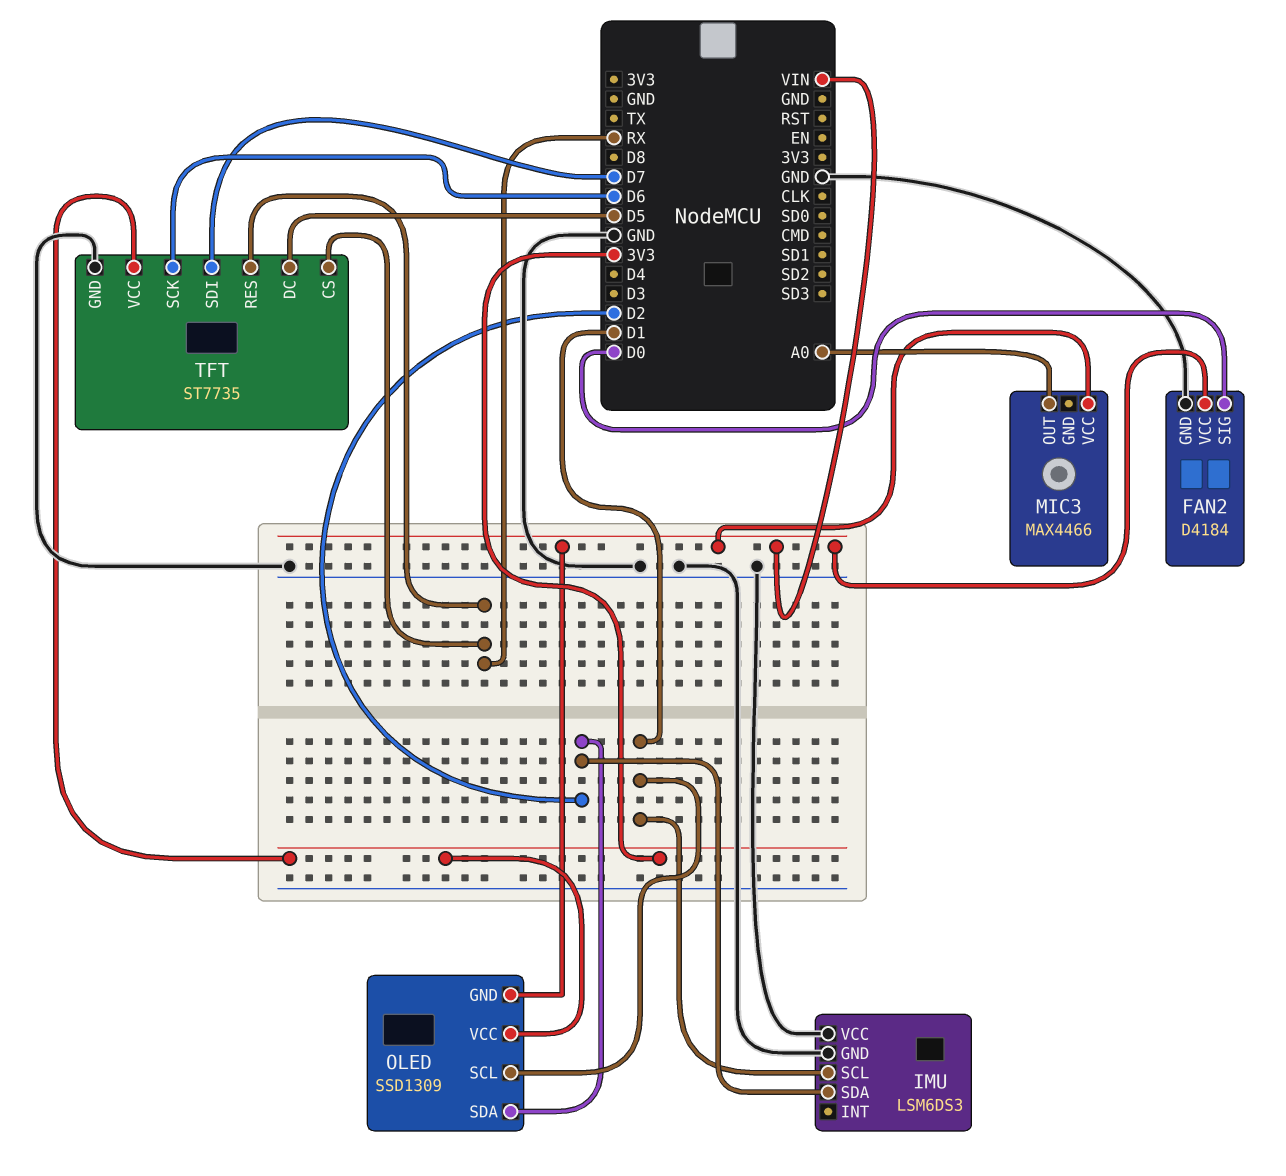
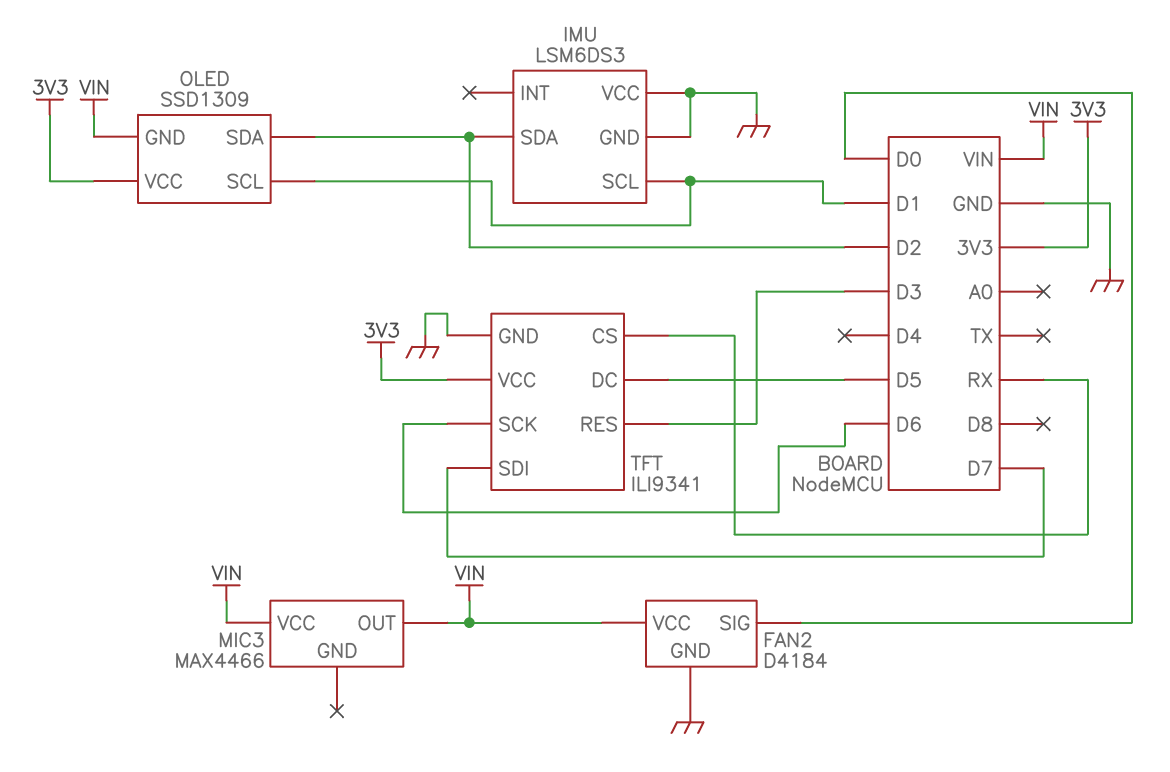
MIC3 pin OUT: A0 -> VIN
TFT: ST7735 -> ILI9341
TFT pin RES: RX -> D3

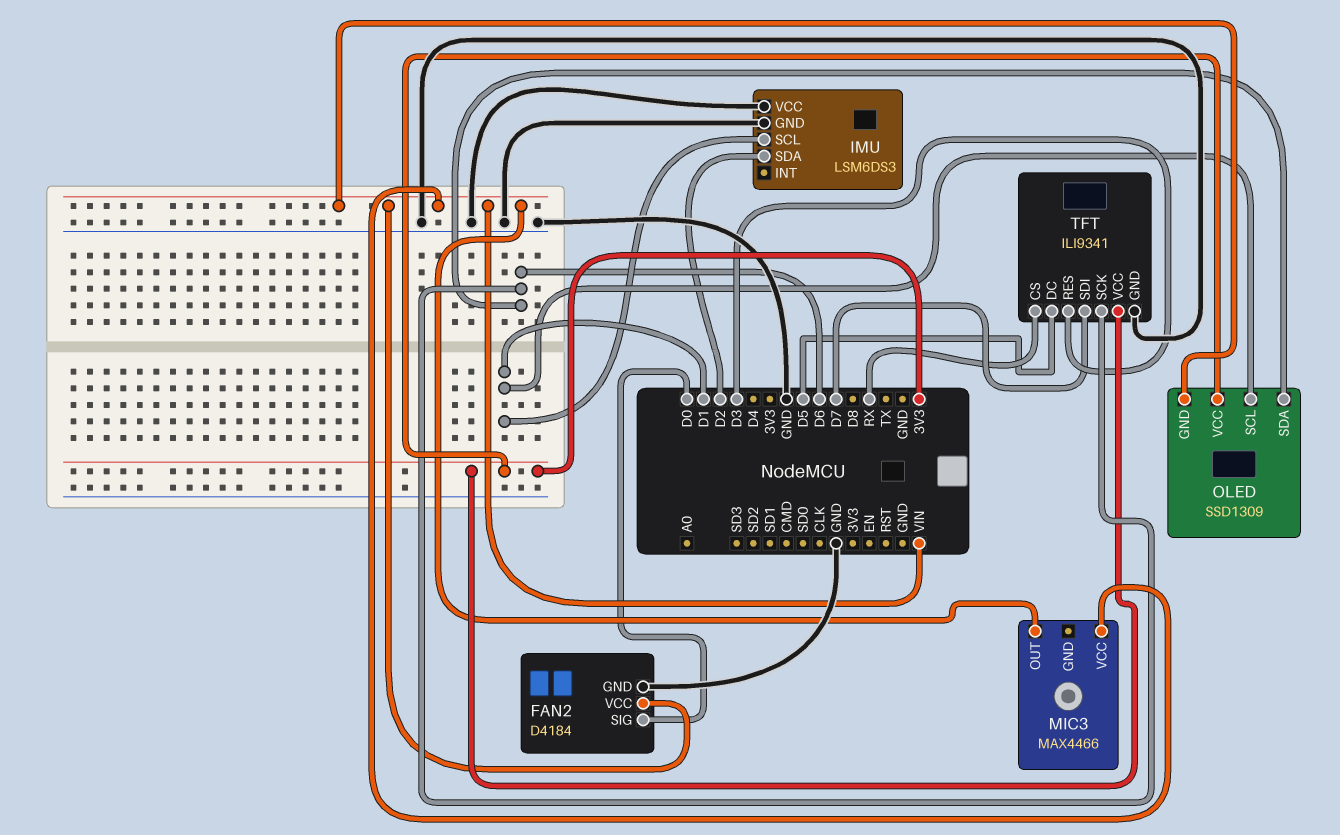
OLED pin SDA: D2 -> D6

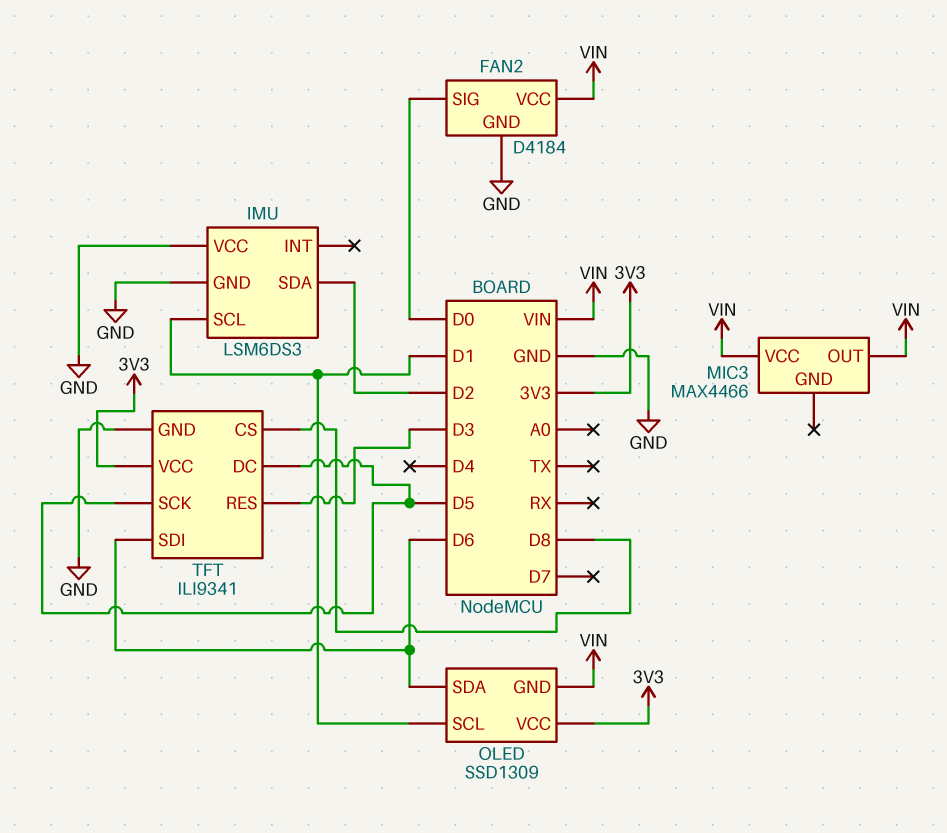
TFT pin CS: RX -> D8
TFT pin SCK: D6 -> D5
TFT pin SDI: D7 -> D6

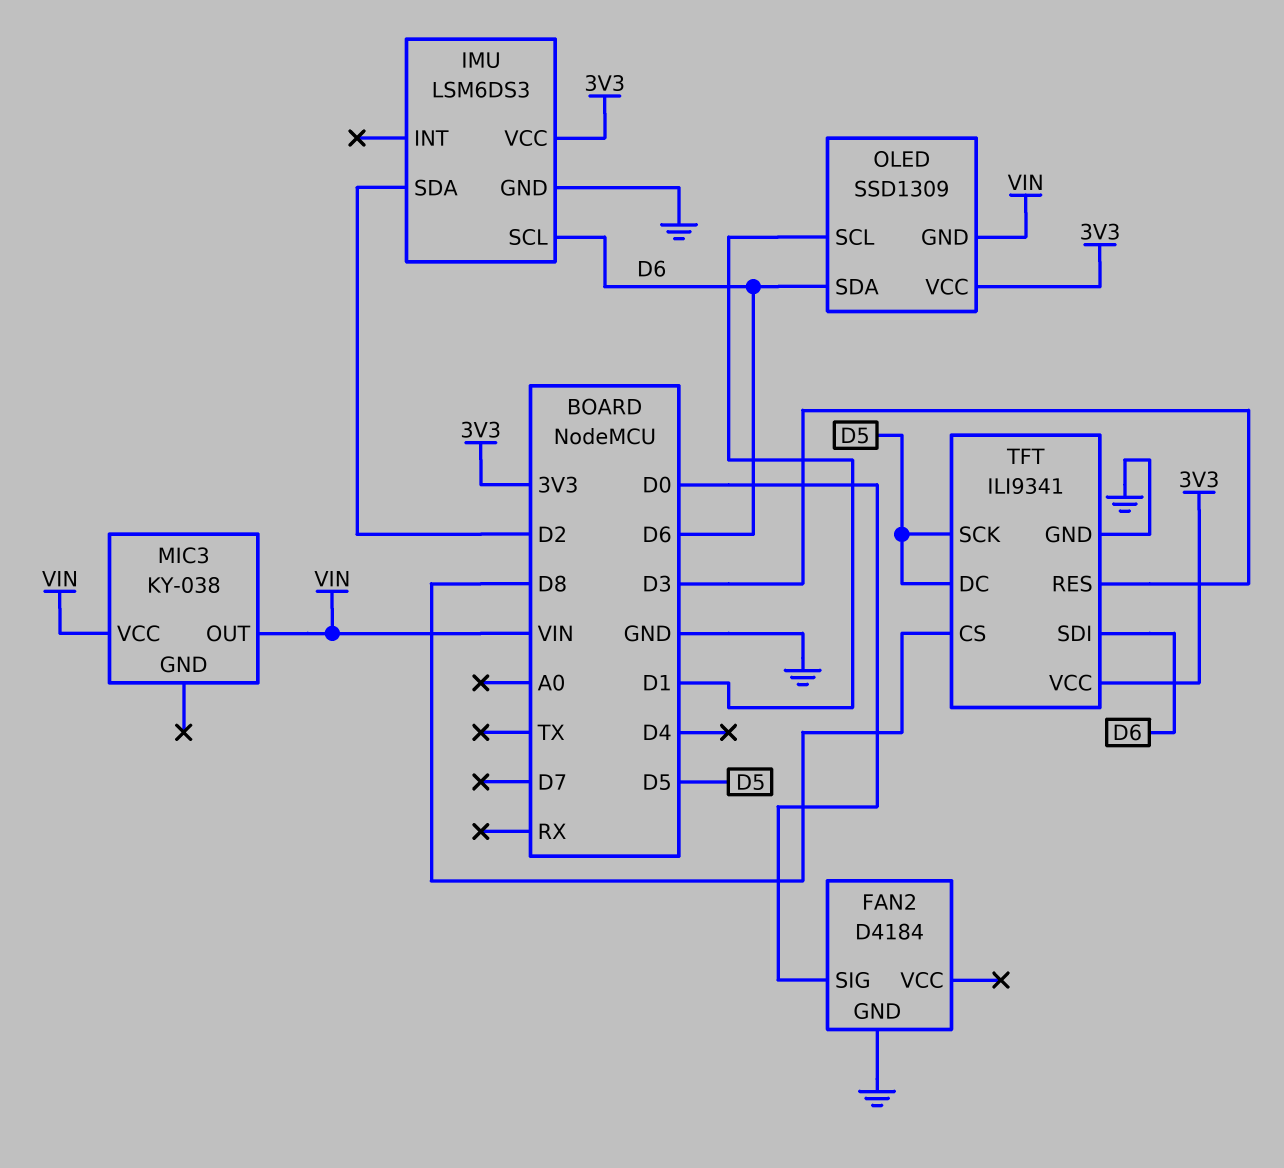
FAN2 pin VCC: VIN -> none
IMU pin SCL: D1 -> D6
IMU pin VCC: GND -> 3V3
MIC3: MAX4466 -> KY-038

